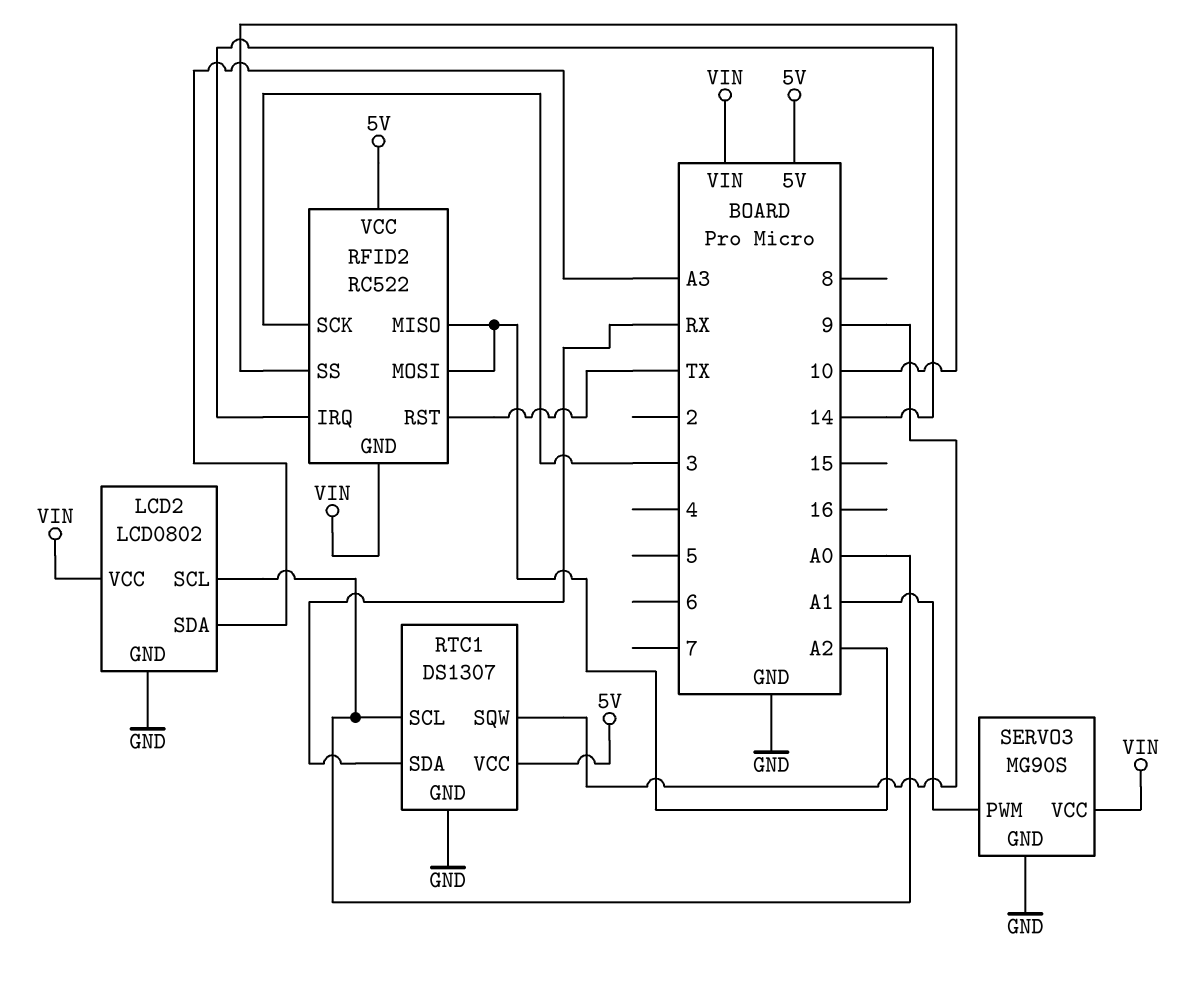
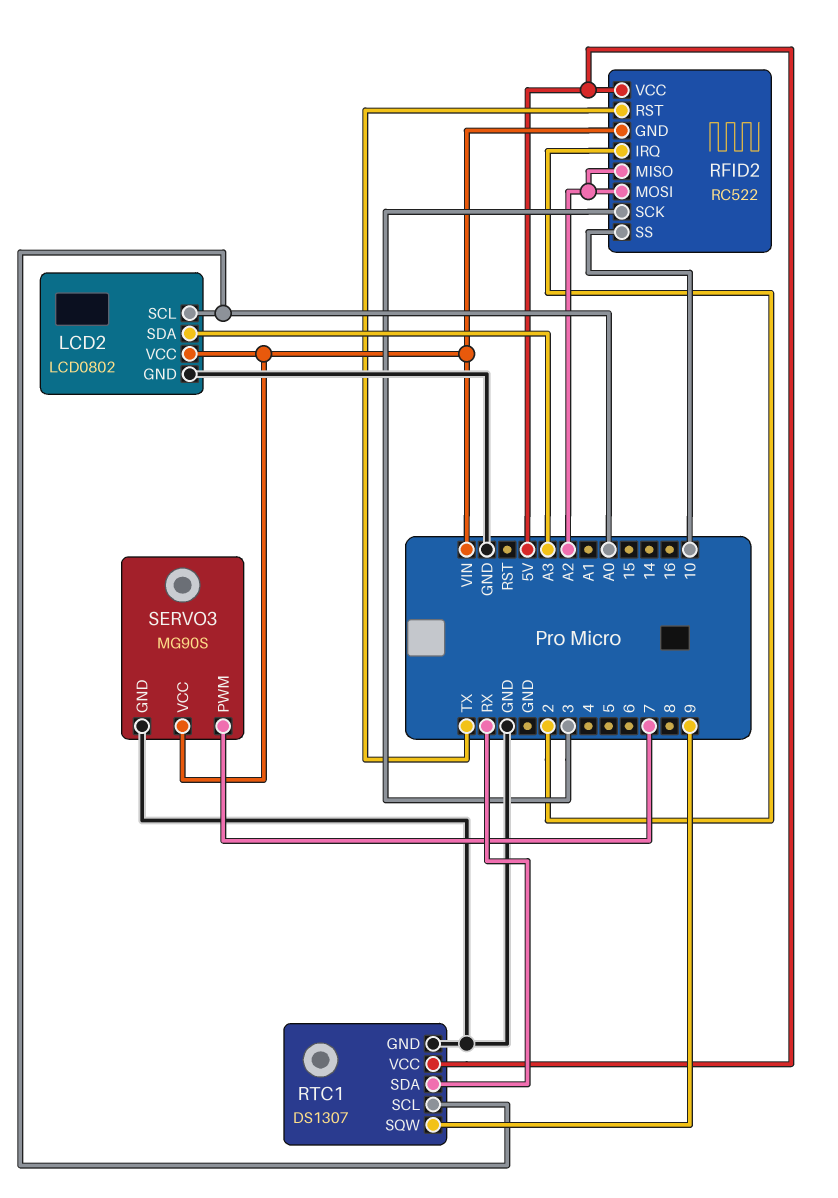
RFID2 pin IRQ: 14 -> 2
SERVO3 pin PWM: A1 -> 7

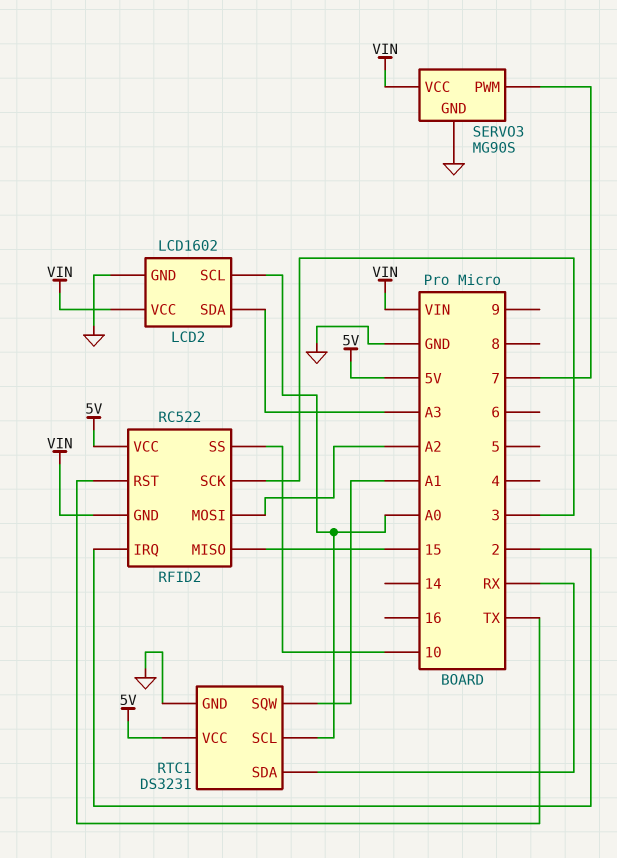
LCD2: LCD0802 -> LCD1602
RFID2 pin MISO: A2 -> 15
RTC1: DS1307 -> DS3231
RTC1 pin SQW: 9 -> A1

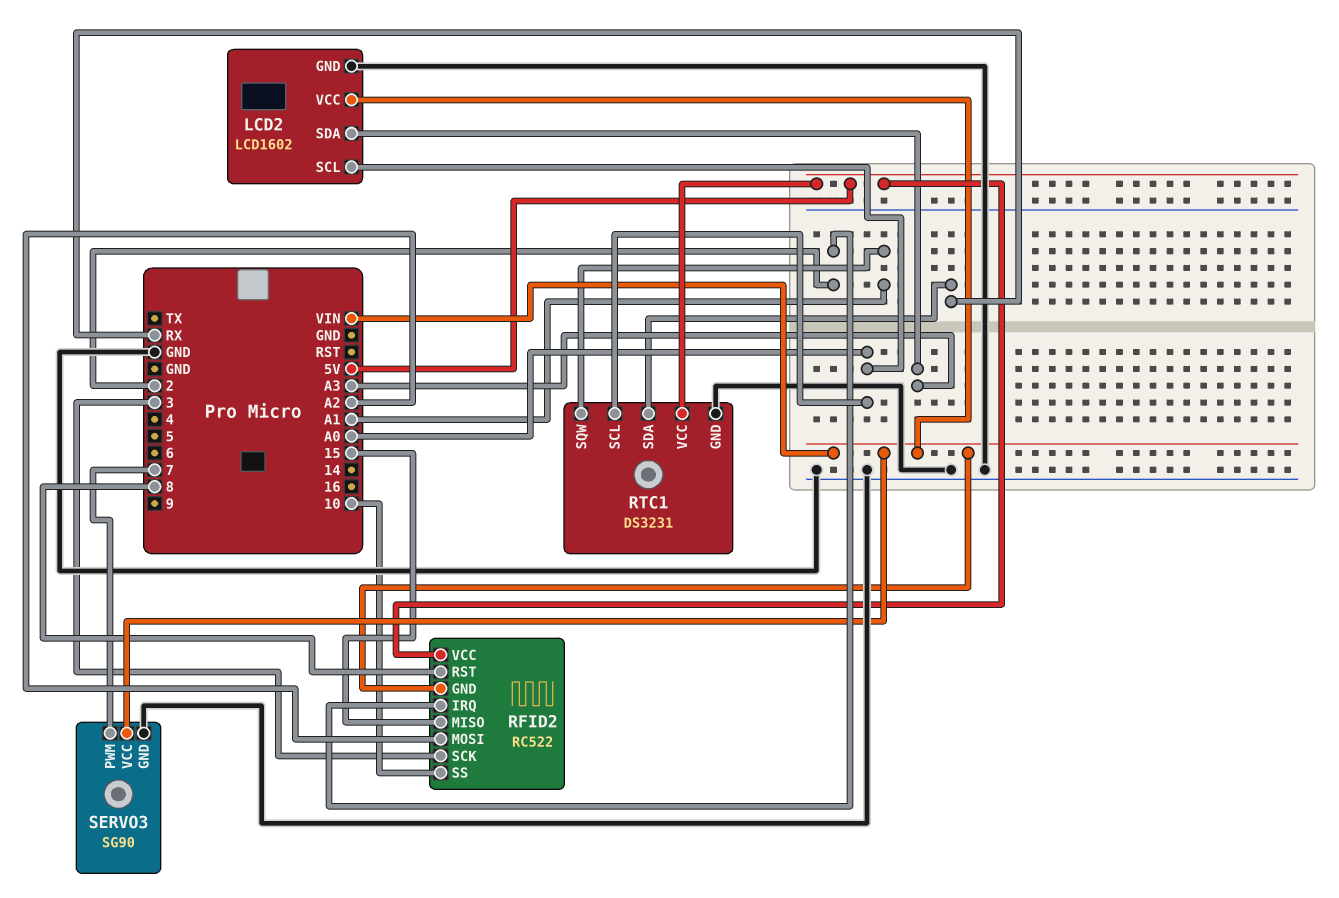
RFID2 pin RST: TX -> 8
SERVO3: MG90S -> SG90

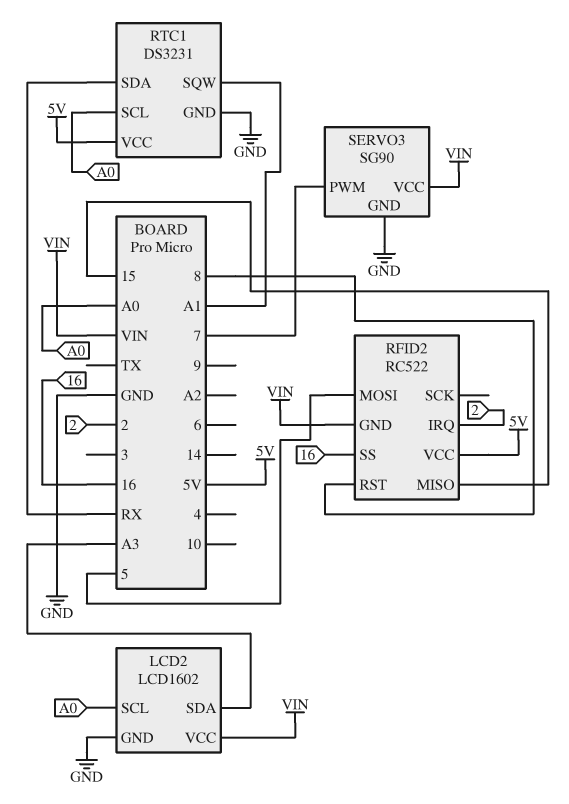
RFID2 pin MOSI: A2 -> 5
RFID2 pin SCK: 3 -> none
RFID2 pin SS: 10 -> 16

